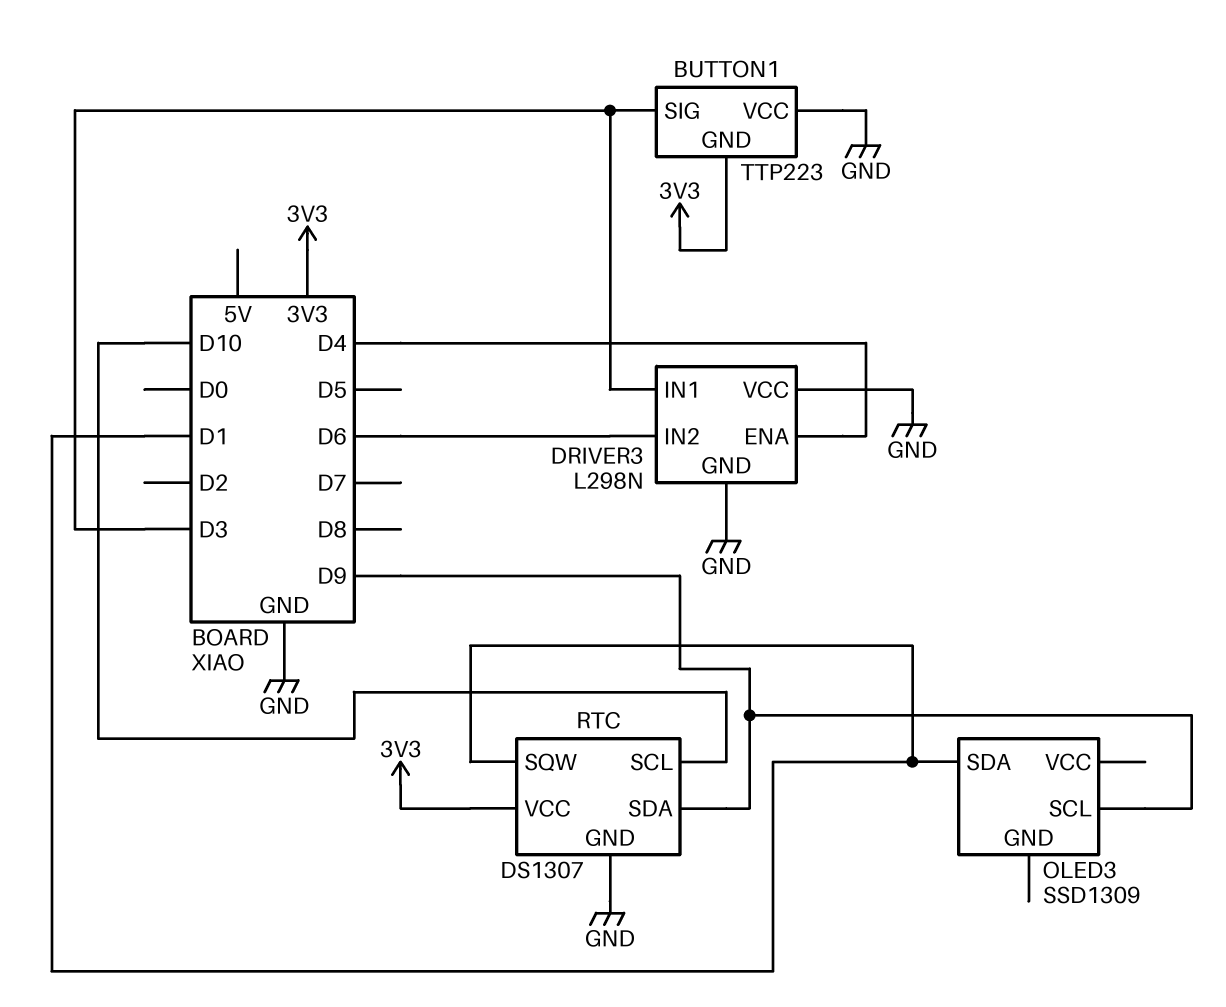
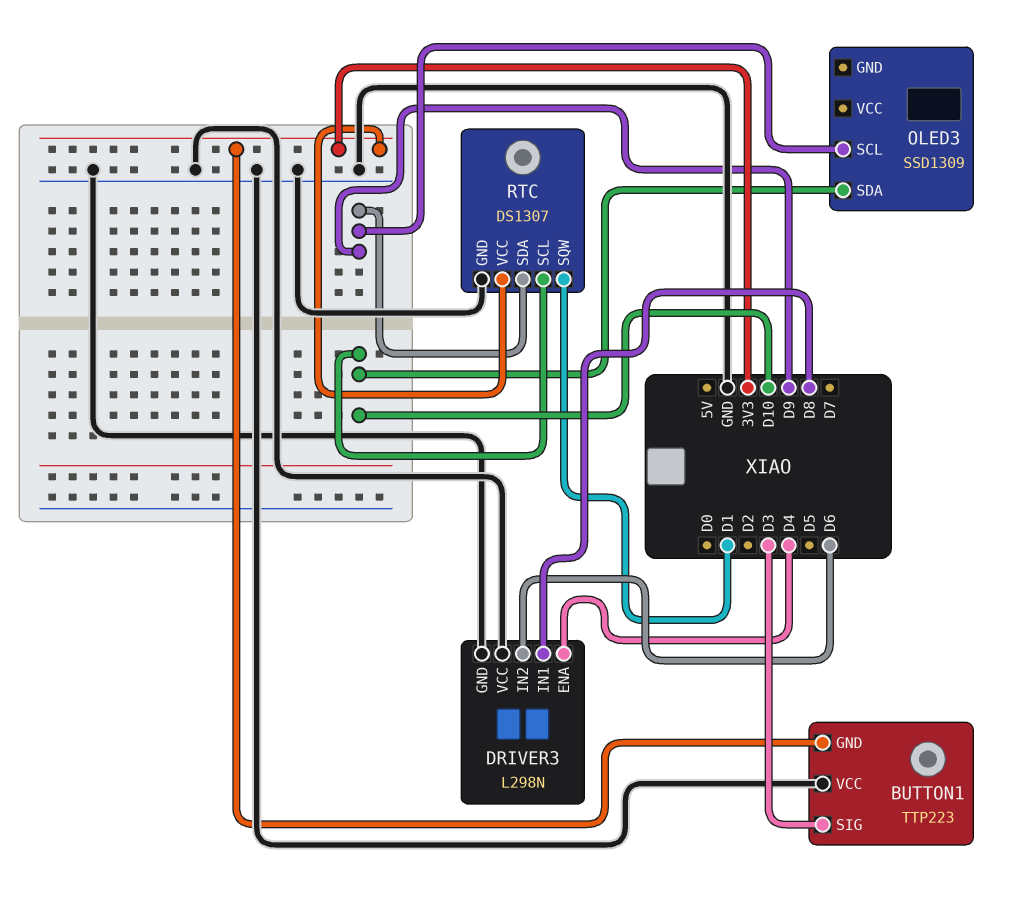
DRIVER3 pin IN1: D3 -> D8
OLED3 pin SDA: D1 -> D10

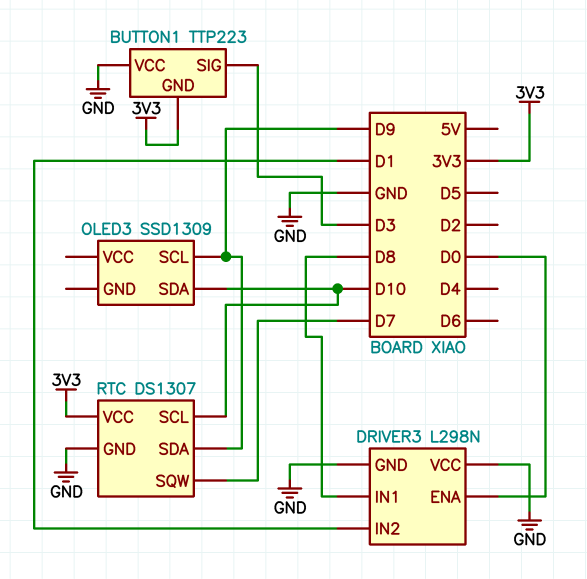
DRIVER3 pin ENA: D4 -> D0
DRIVER3 pin IN2: D6 -> D1
RTC pin SQW: D1 -> D7

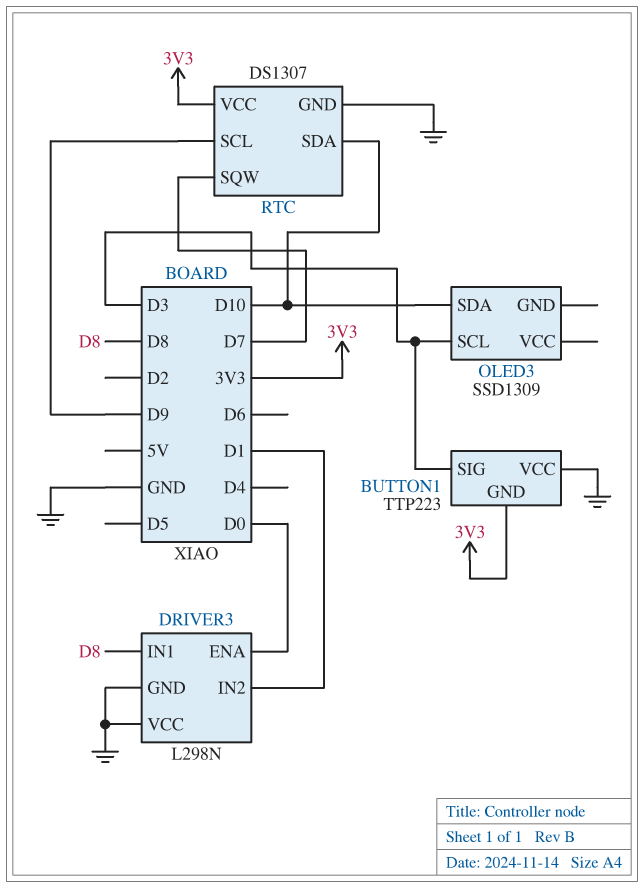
OLED3 pin SCL: D9 -> D3
RTC pin SCL: D10 -> D9
RTC pin SDA: D9 -> D10

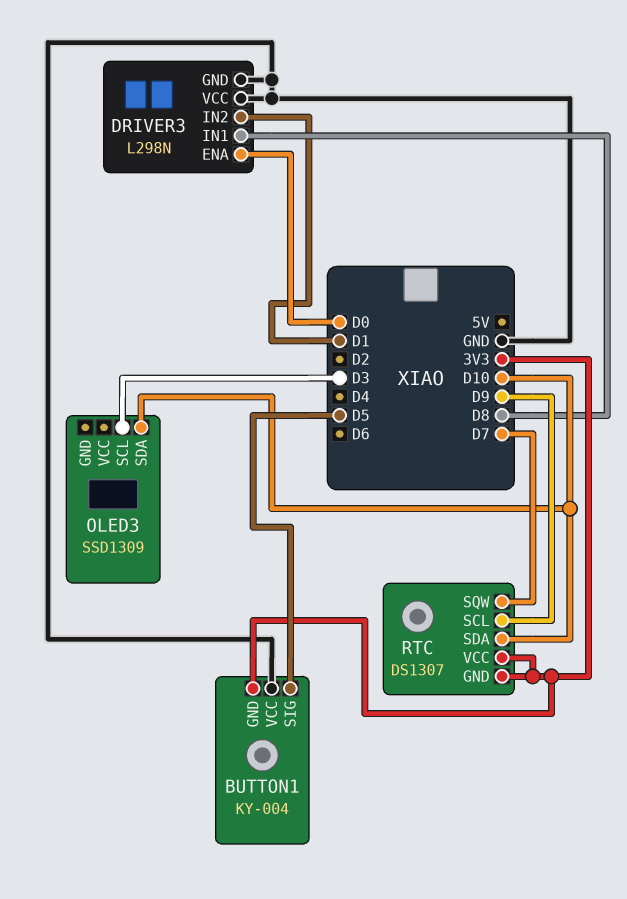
BUTTON1: TTP223 -> KY-004
BUTTON1 pin SIG: D3 -> D5
RTC pin GND: GND -> 3V3

